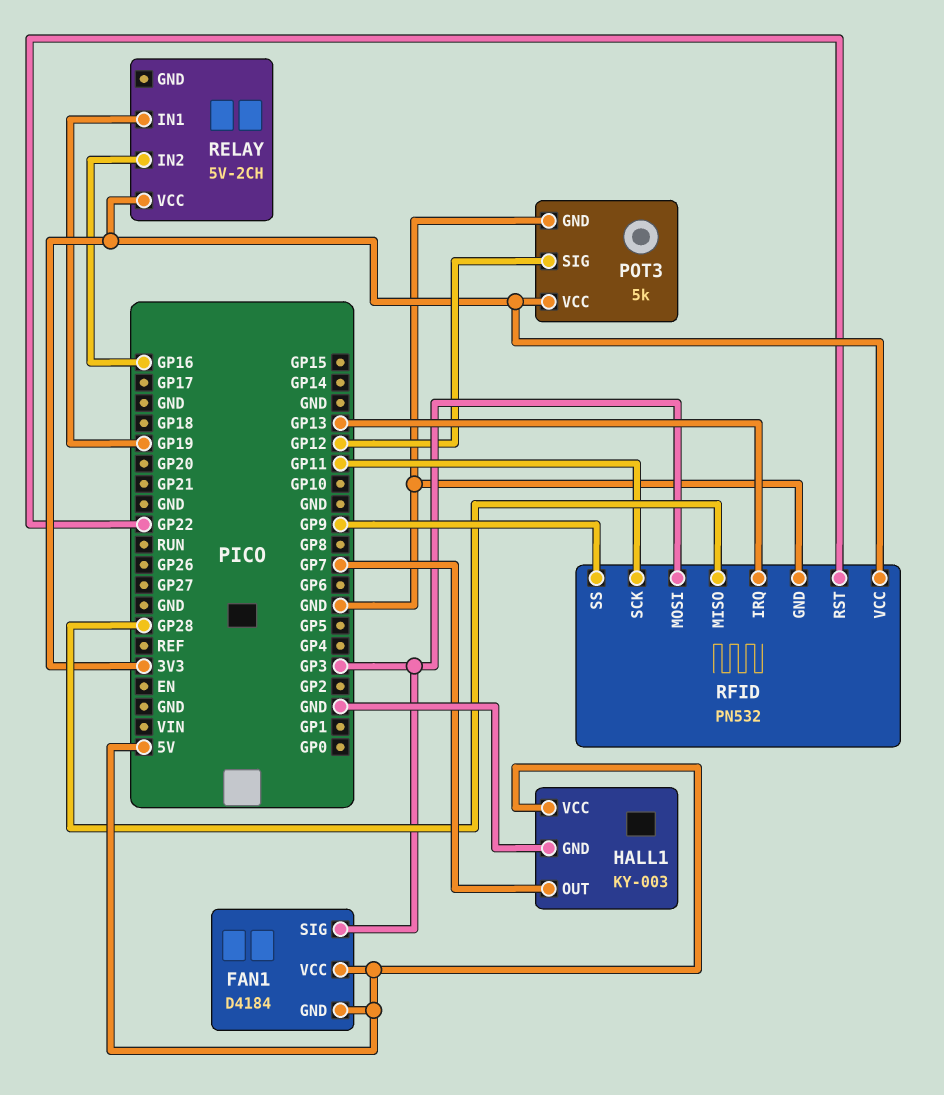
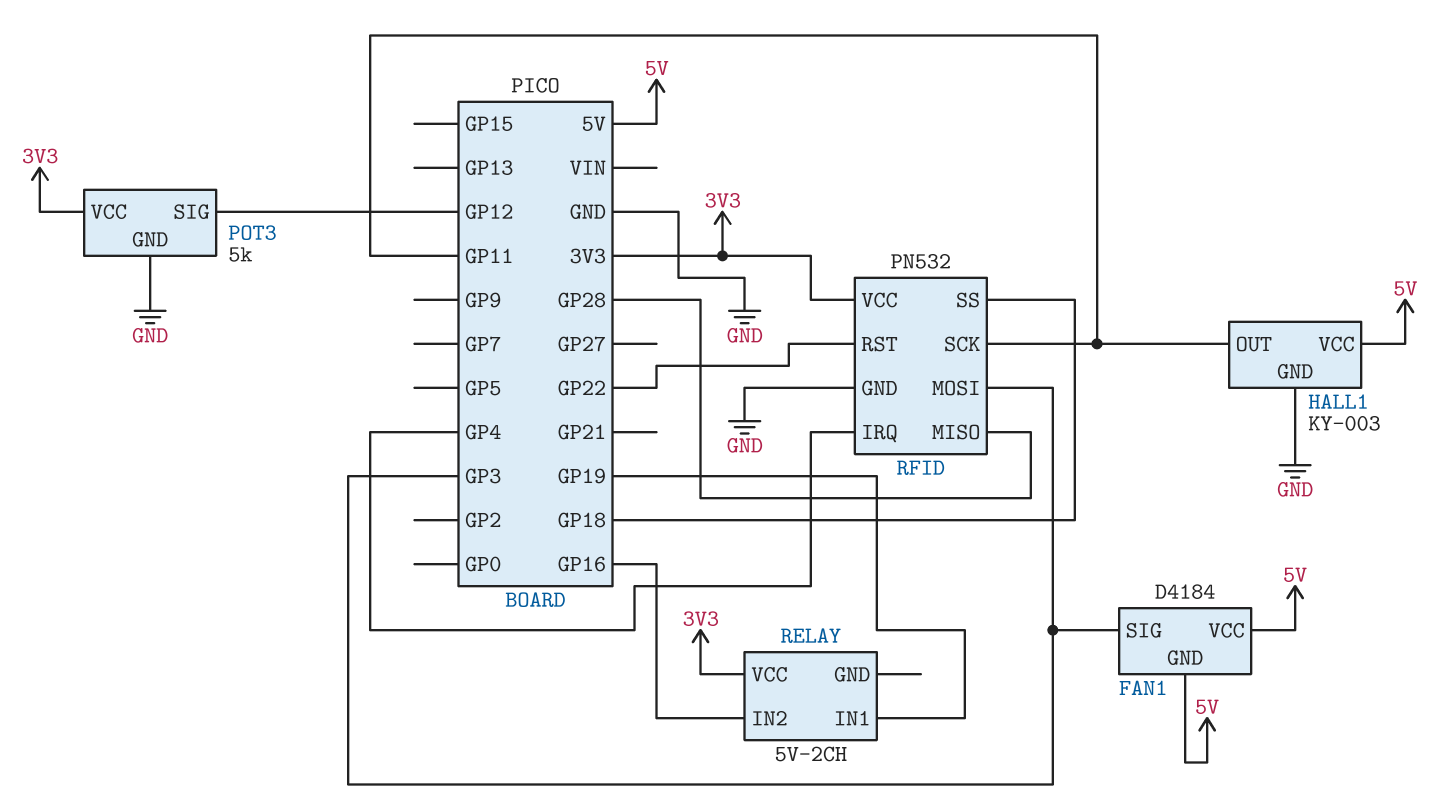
HALL1 pin OUT: GP7 -> GP11
RFID pin IRQ: GP13 -> GP4
RFID pin SS: GP9 -> GP18

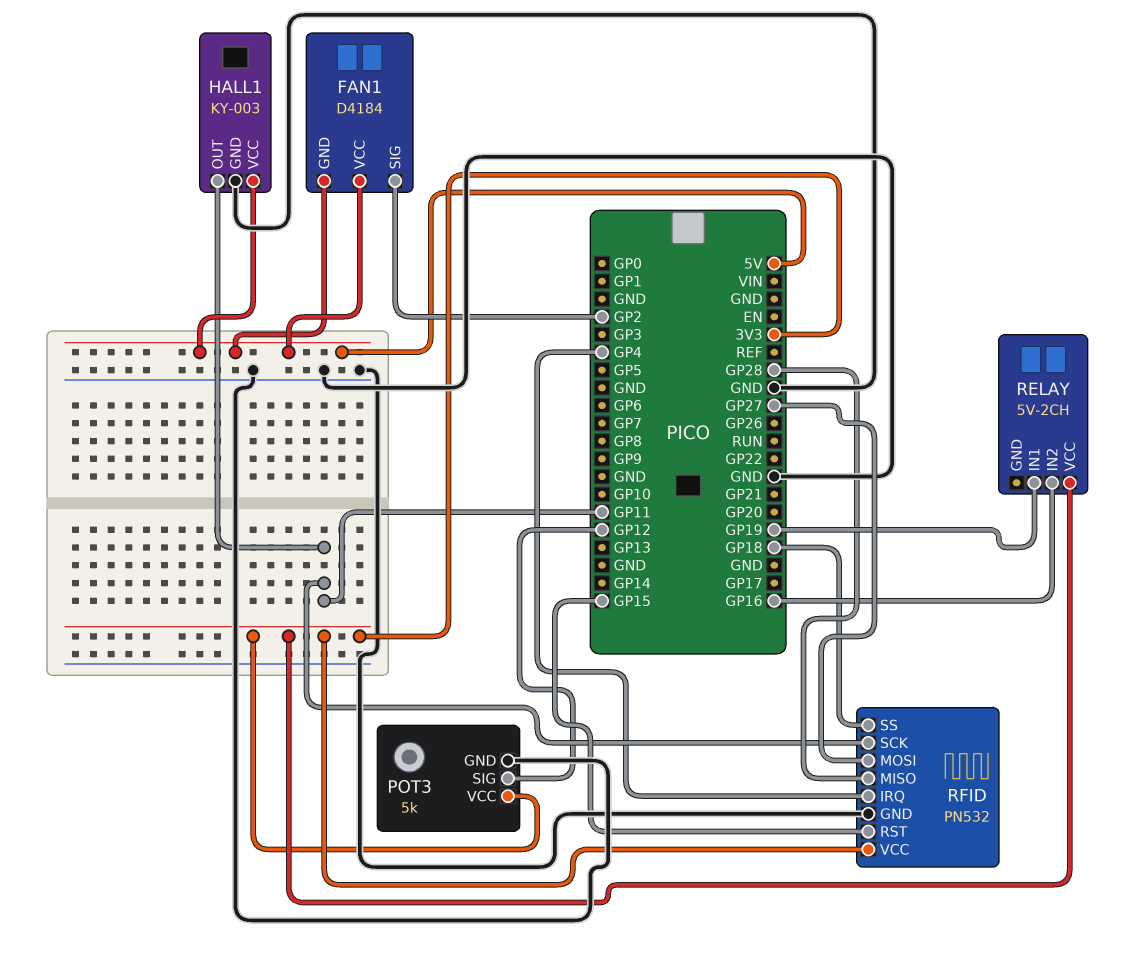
FAN1 pin SIG: GP3 -> GP2
RFID pin MOSI: GP3 -> GP27
RFID pin RST: GP22 -> GP15

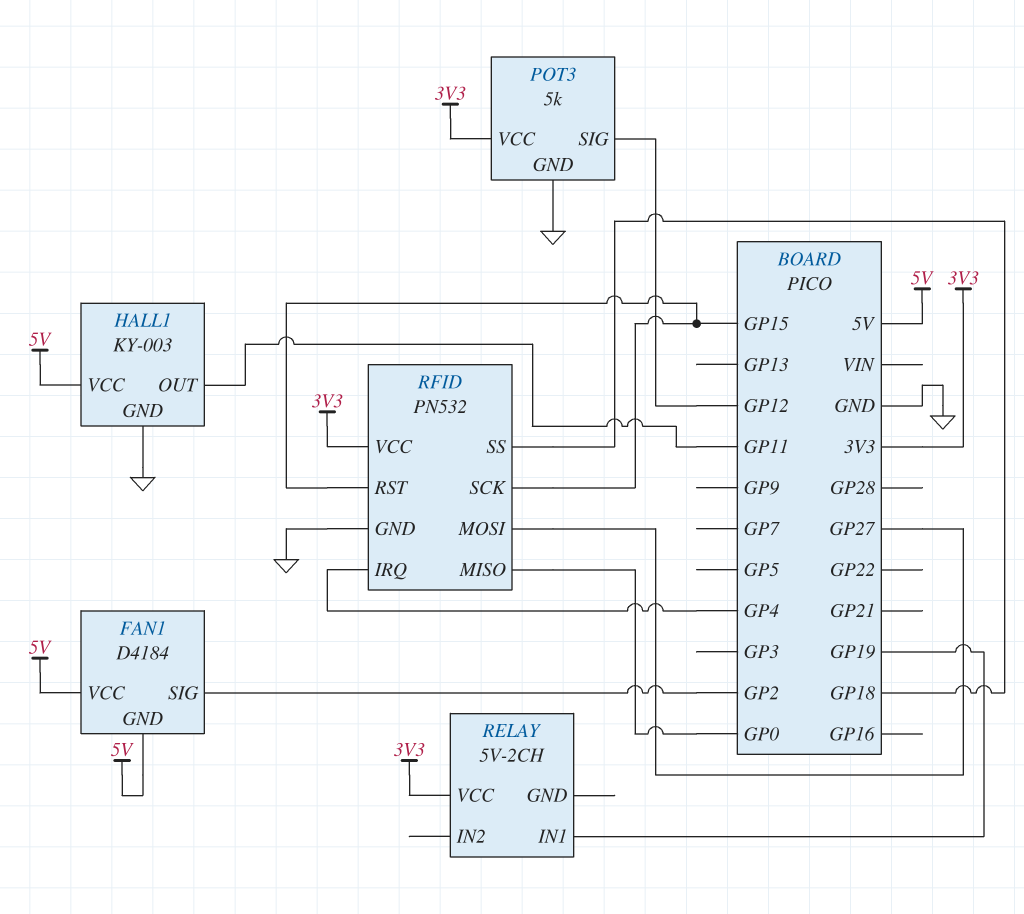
RELAY pin IN2: GP16 -> none
RFID pin MISO: GP28 -> GP0
RFID pin SCK: GP11 -> GP15

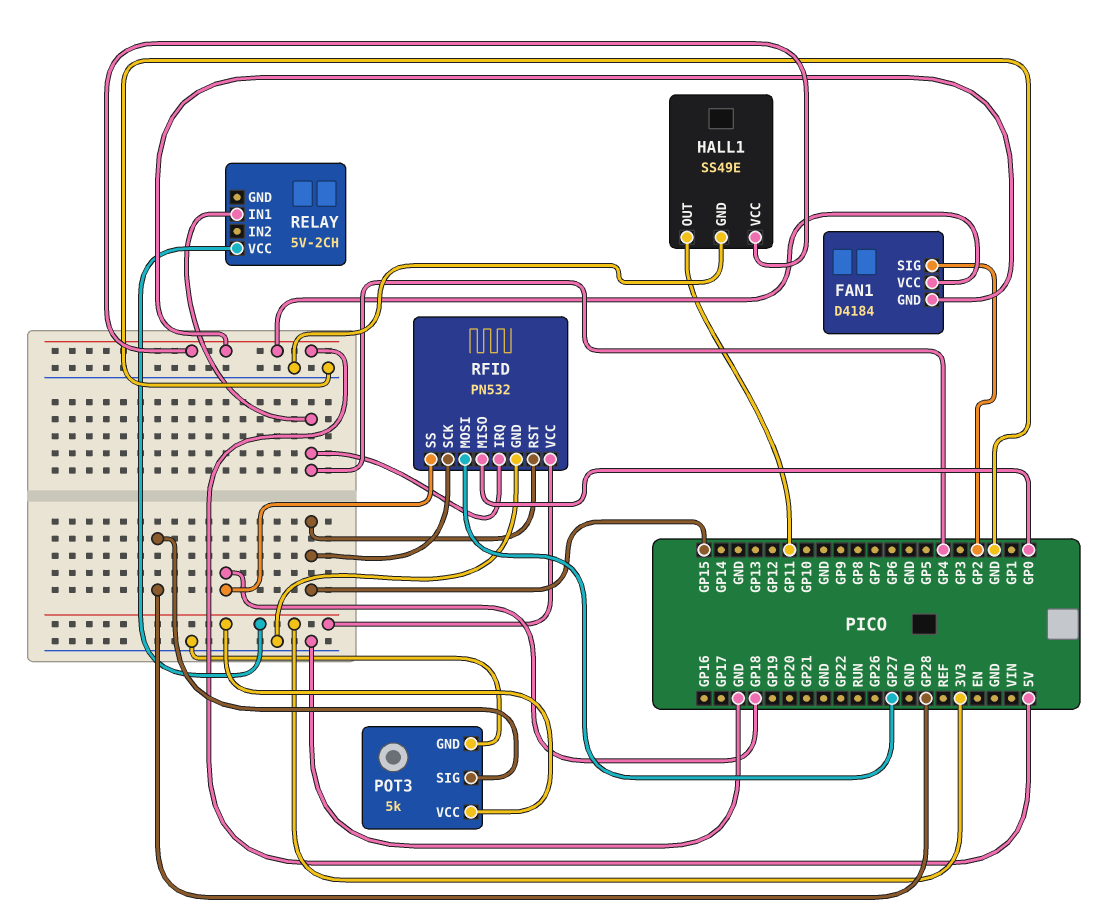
HALL1: KY-003 -> SS49E
POT3 pin SIG: GP12 -> GP28
RELAY pin IN1: GP19 -> GP4

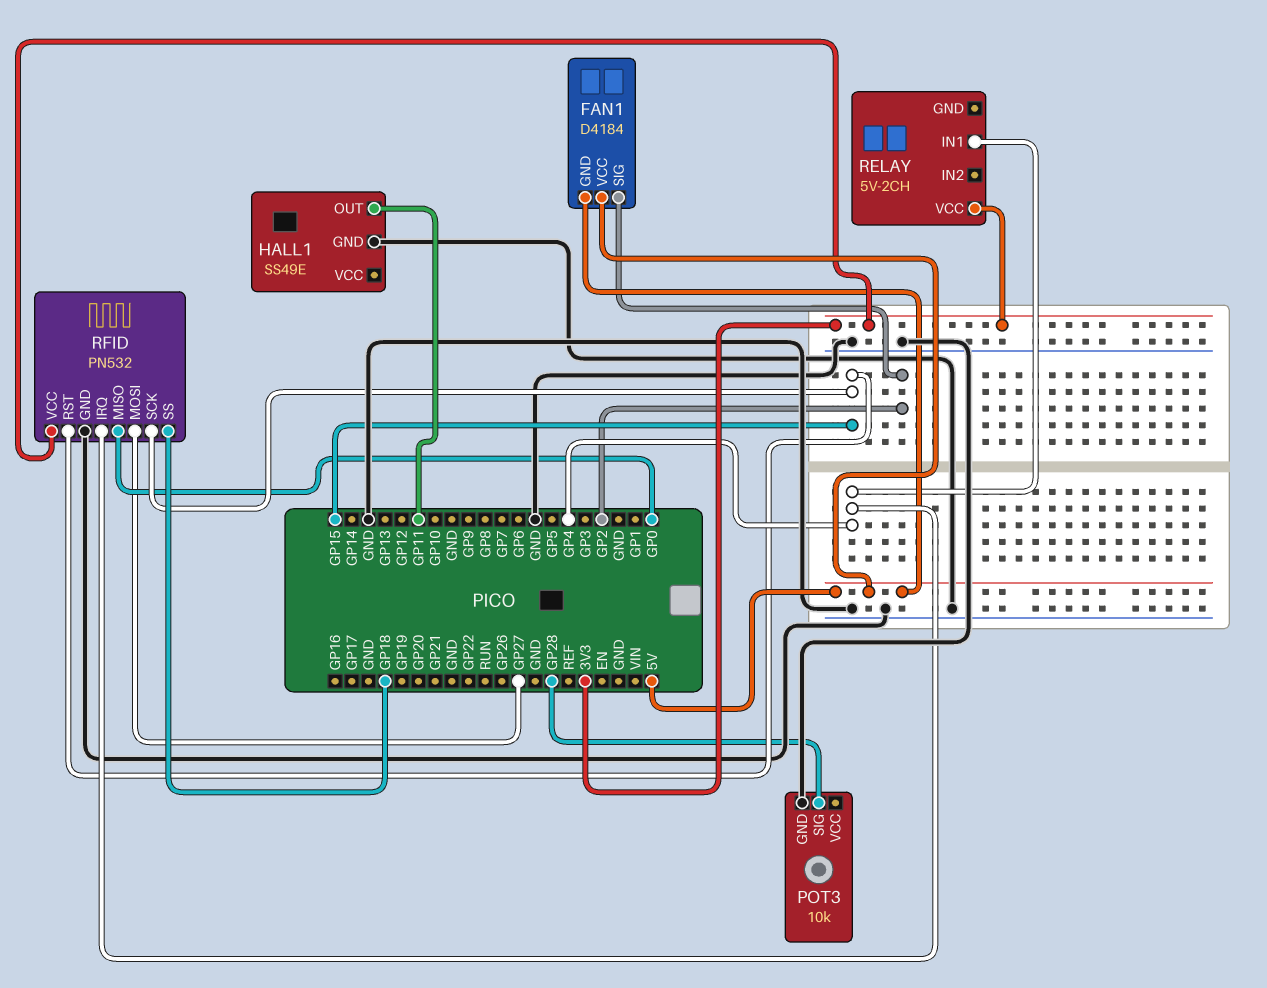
HALL1 pin VCC: 5V -> none
POT3: 5k -> 10k
POT3 pin VCC: 3V3 -> none

